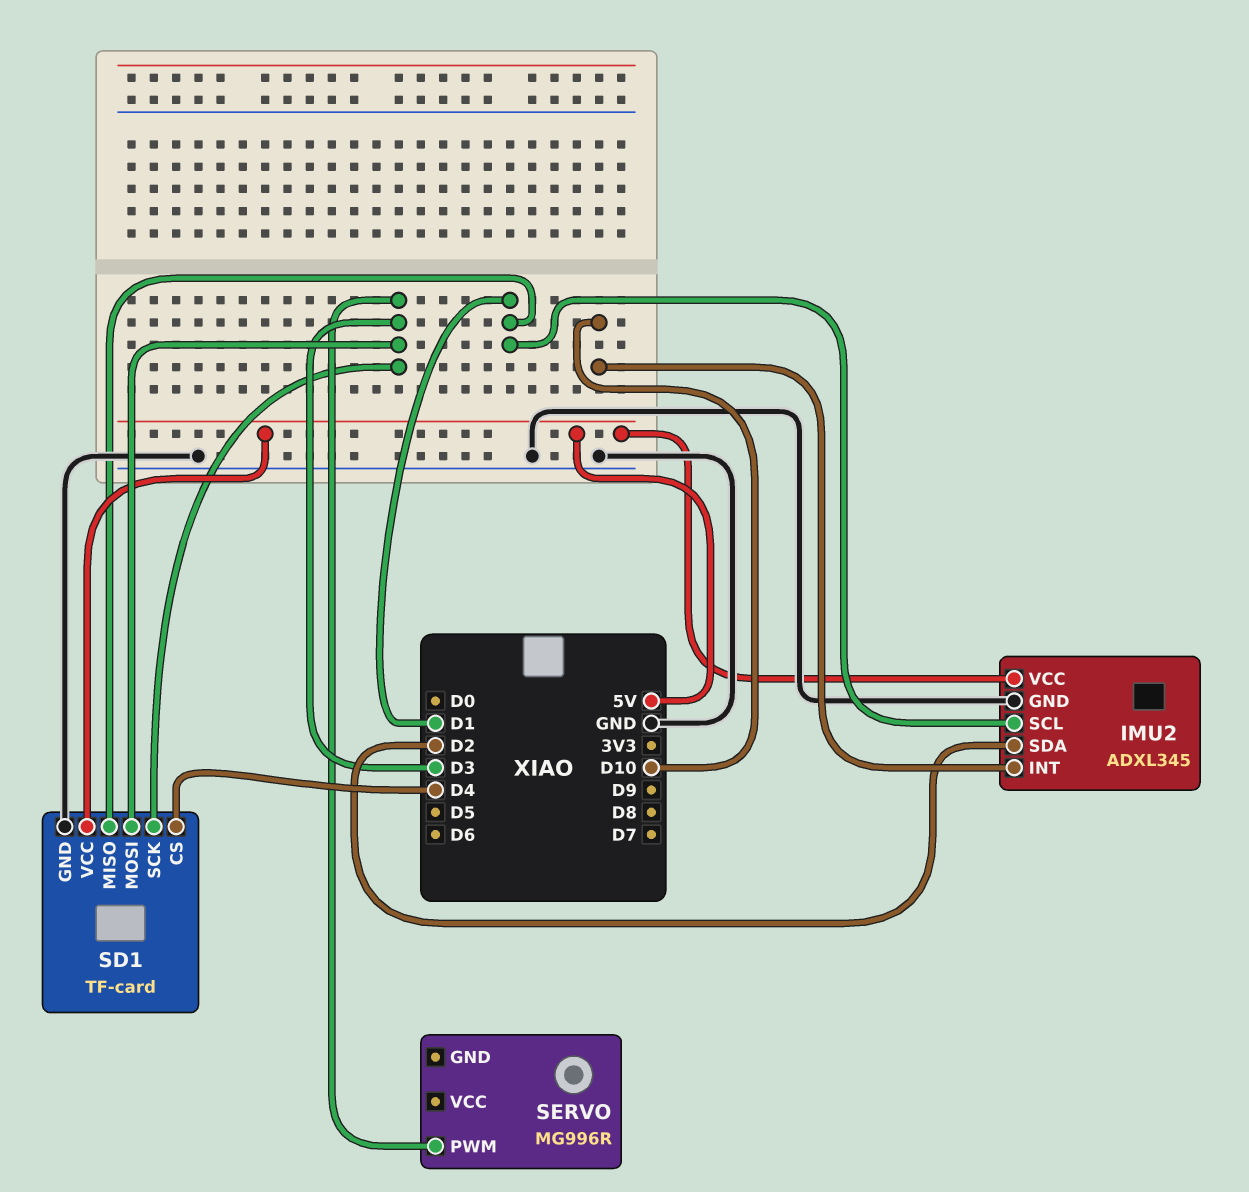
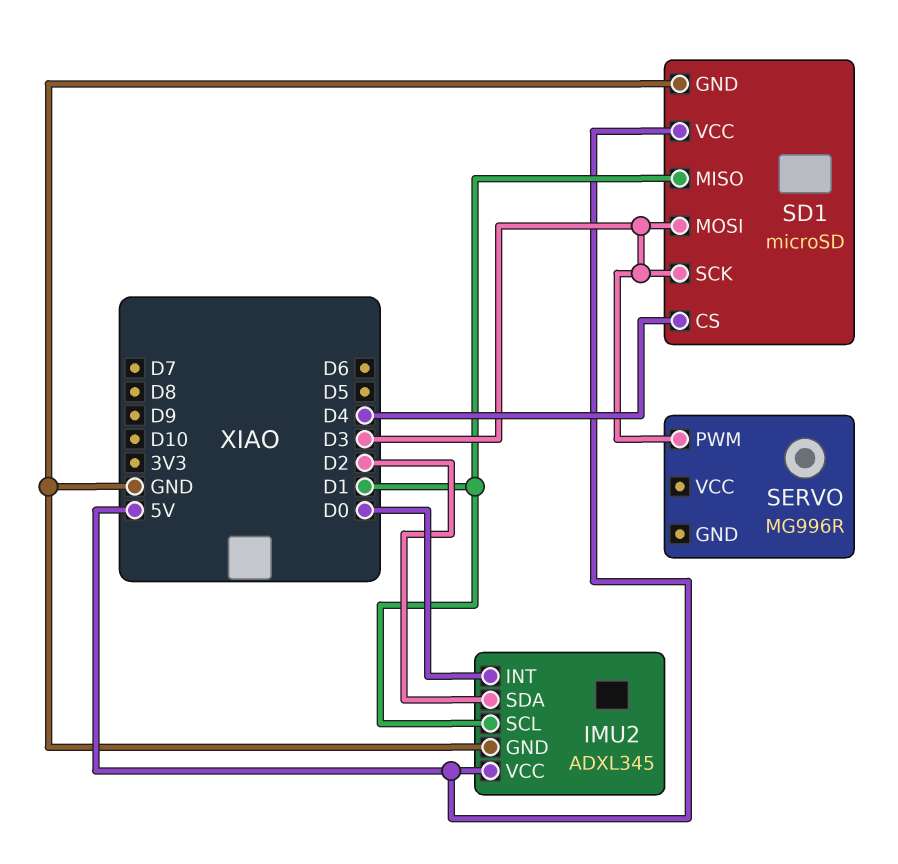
IMU2 pin INT: D10 -> D0
SD1: TF-card -> microSD

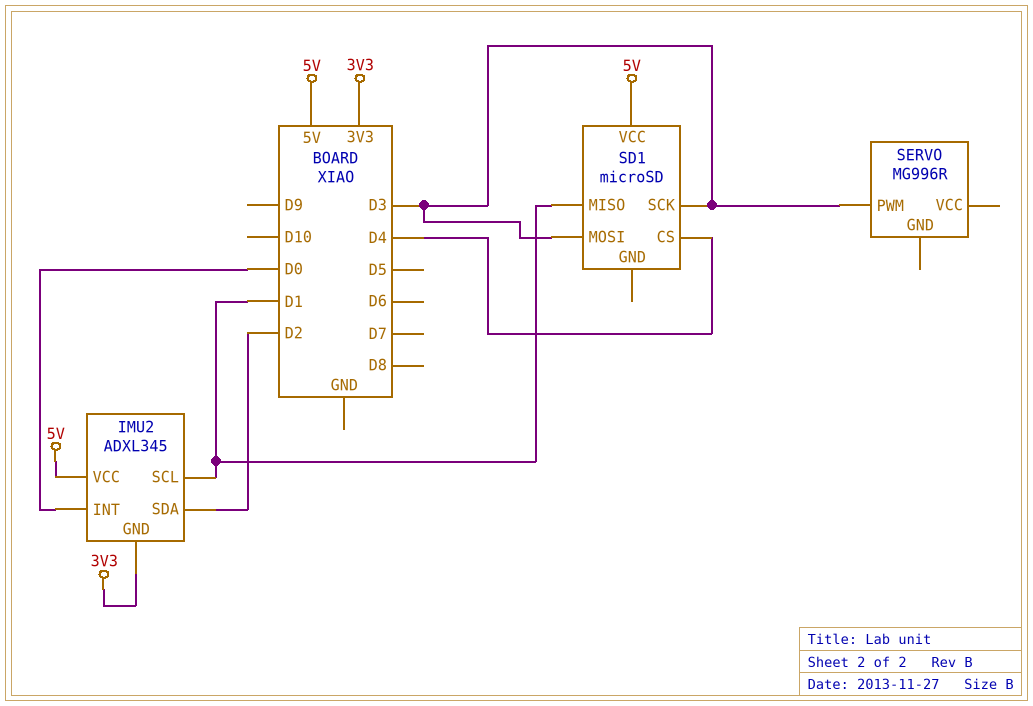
IMU2 pin GND: GND -> 3V3
SD1 pin GND: GND -> none

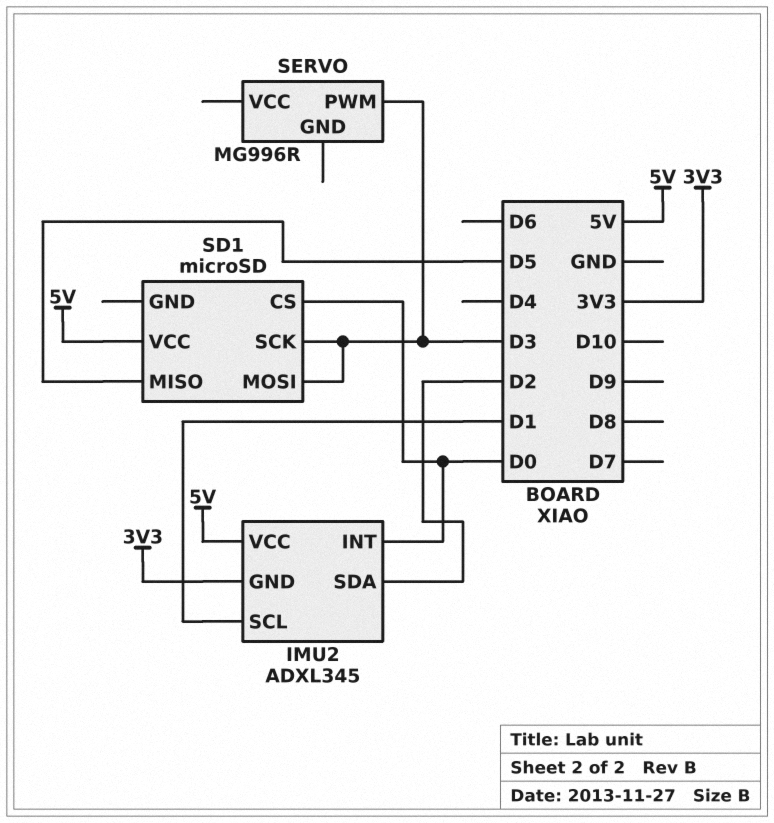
SD1 pin CS: D4 -> D0
SD1 pin MISO: D1 -> D5

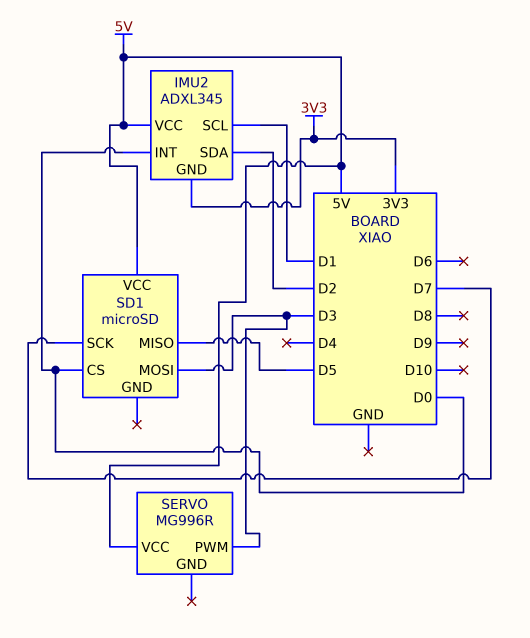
SD1 pin SCK: D3 -> D7
SERVO pin VCC: none -> 5V

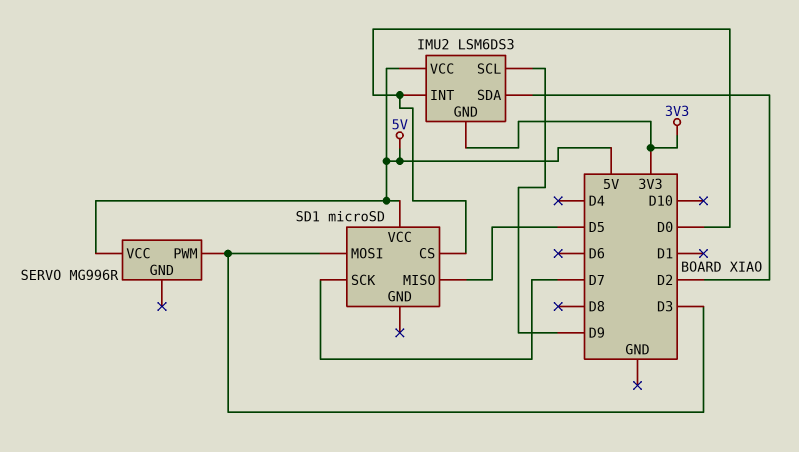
IMU2: ADXL345 -> LSM6DS3
IMU2 pin SCL: D1 -> D9

